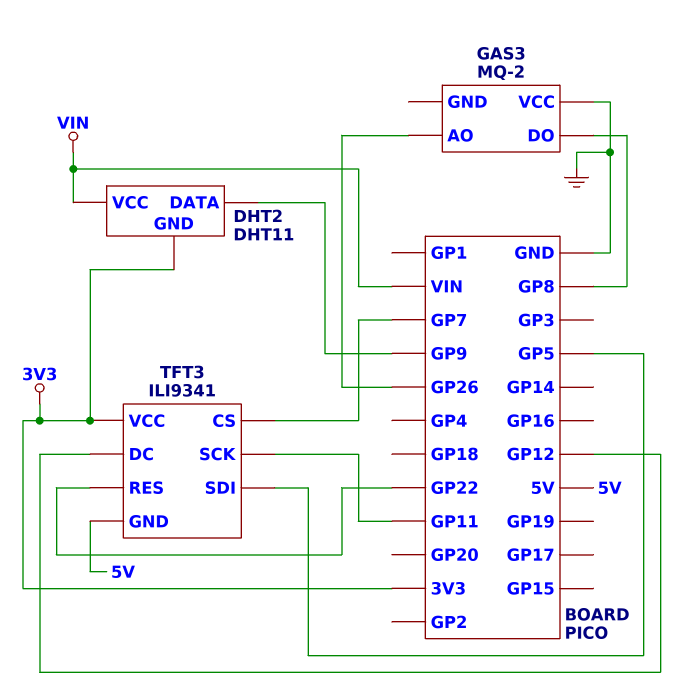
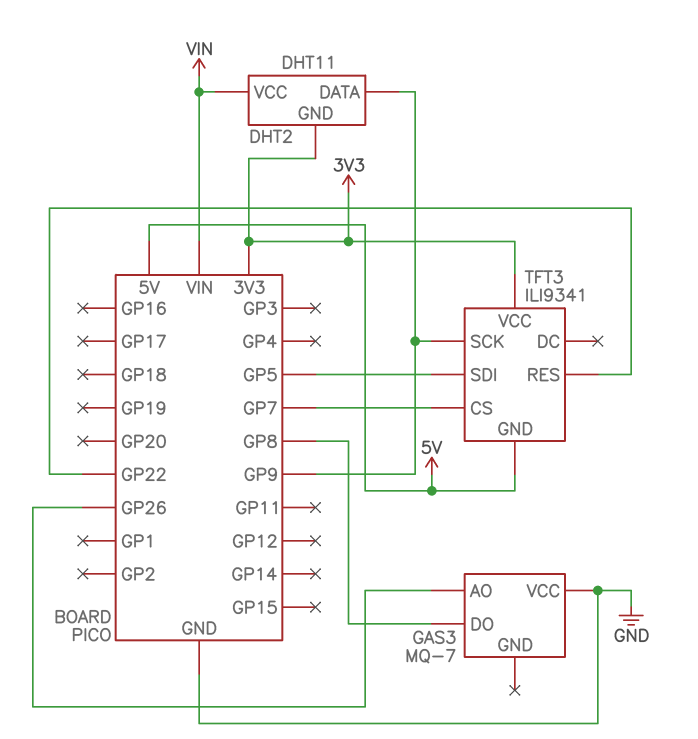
GAS3: MQ-2 -> MQ-7
TFT3 pin DC: GP12 -> none
TFT3 pin SCK: GP11 -> GP9

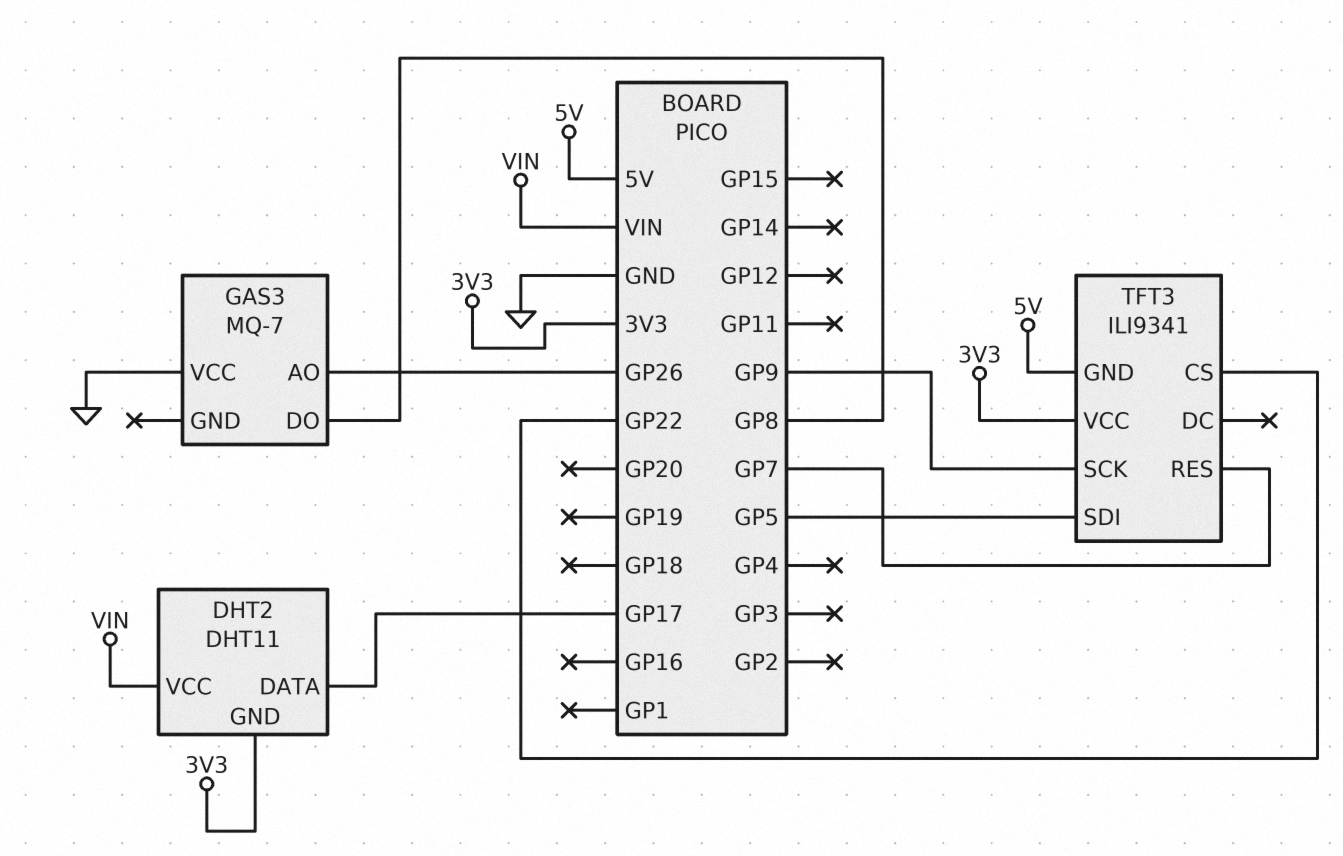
DHT2 pin DATA: GP9 -> GP17
TFT3 pin CS: GP7 -> GP22
TFT3 pin RES: GP22 -> GP7

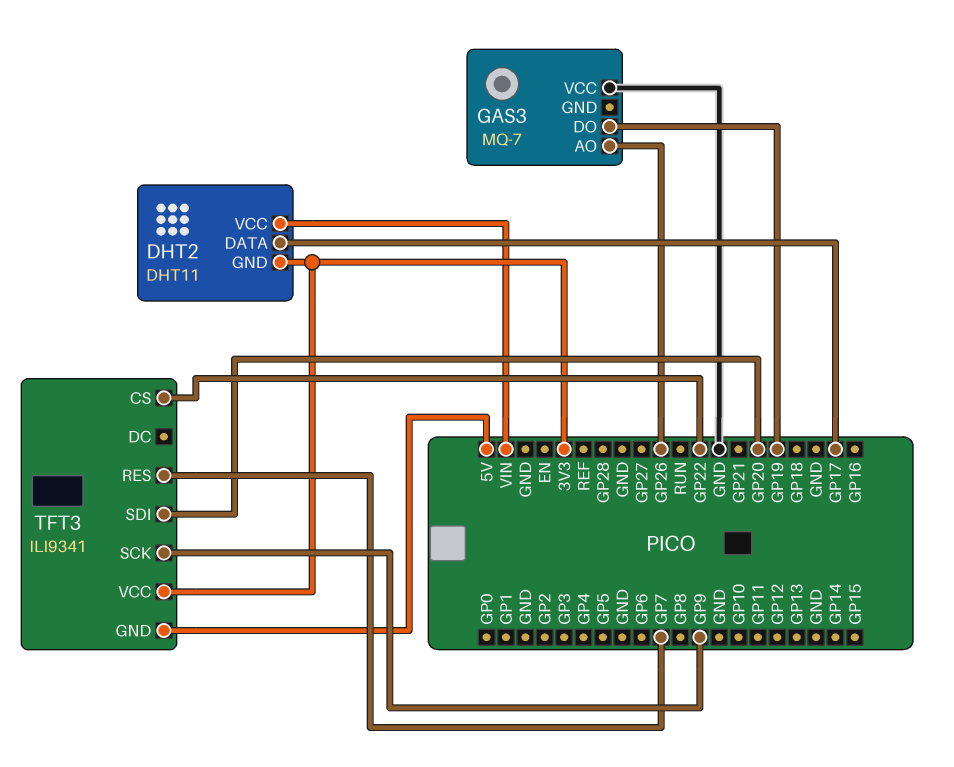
GAS3 pin DO: GP8 -> GP19
TFT3 pin SDI: GP5 -> GP20

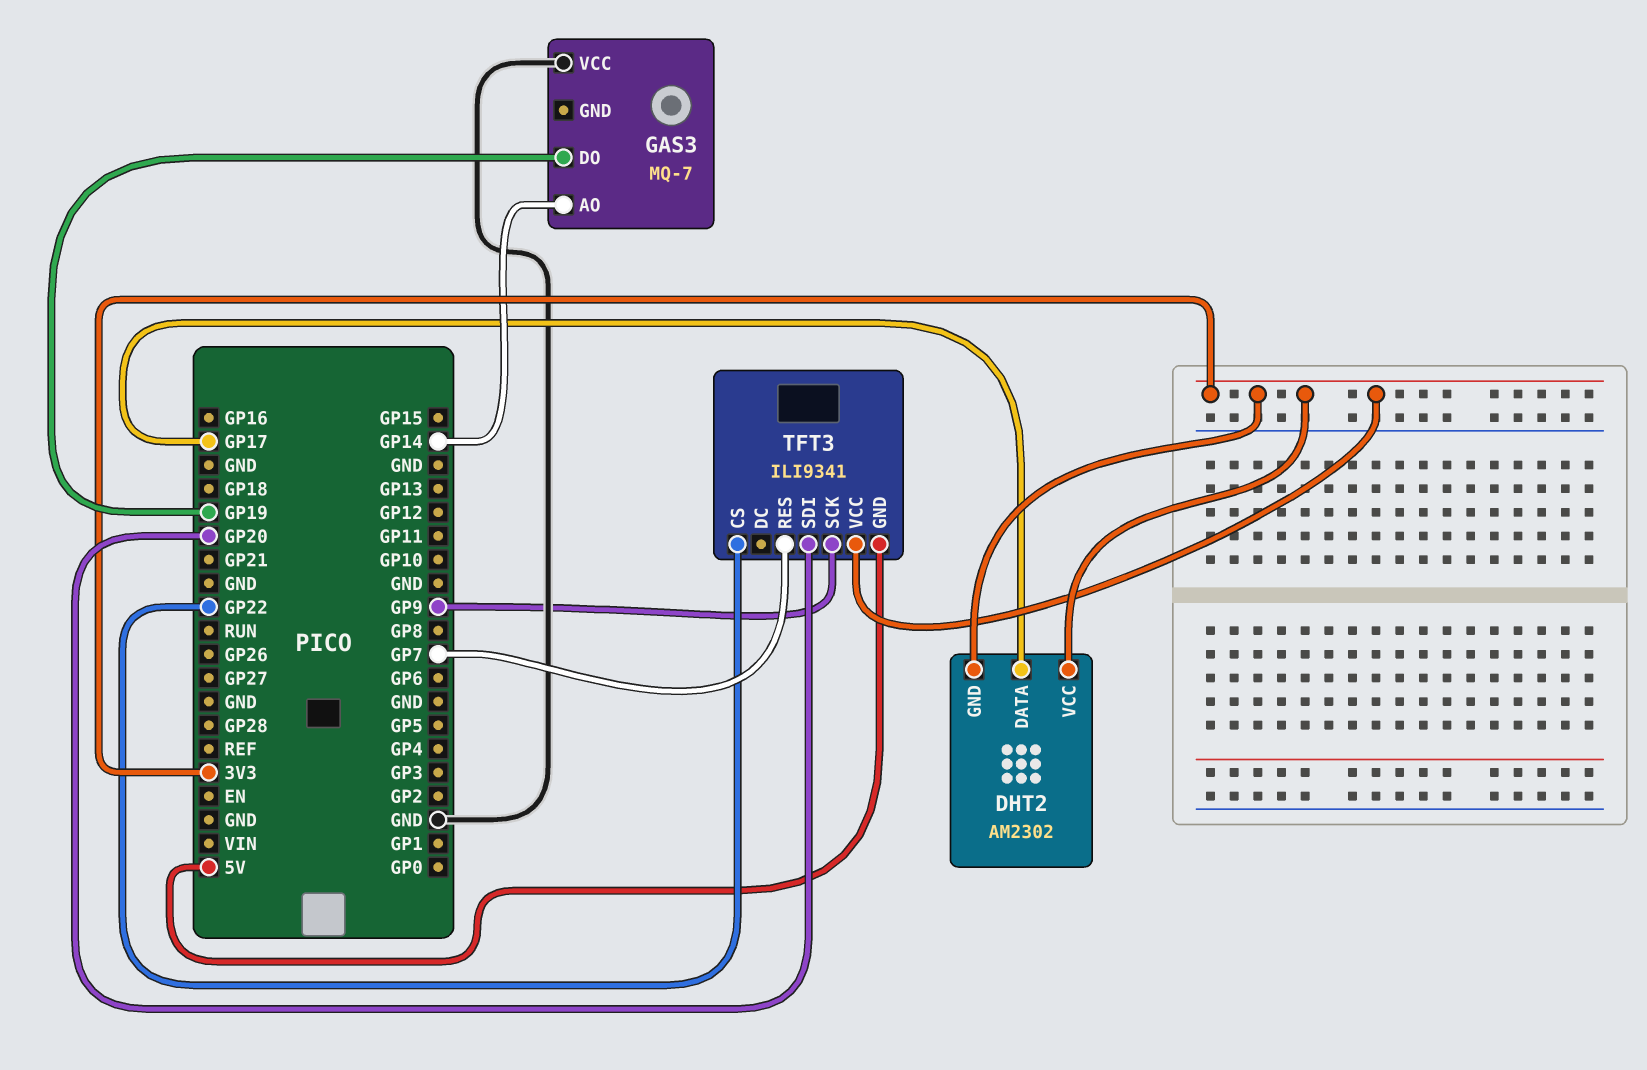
DHT2: DHT11 -> AM2302
DHT2 pin VCC: VIN -> 3V3
GAS3 pin AO: GP26 -> GP14

